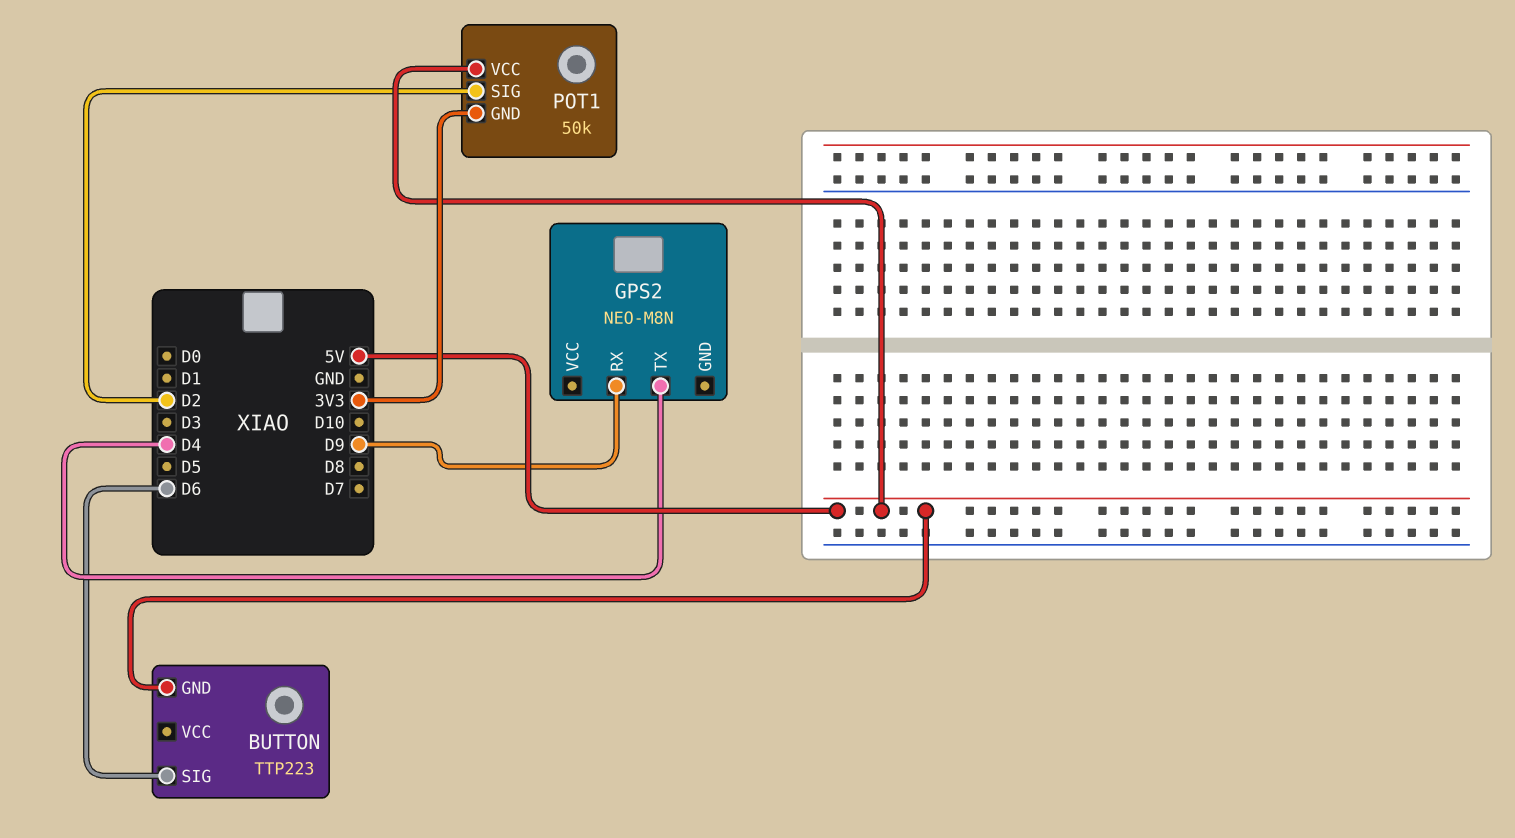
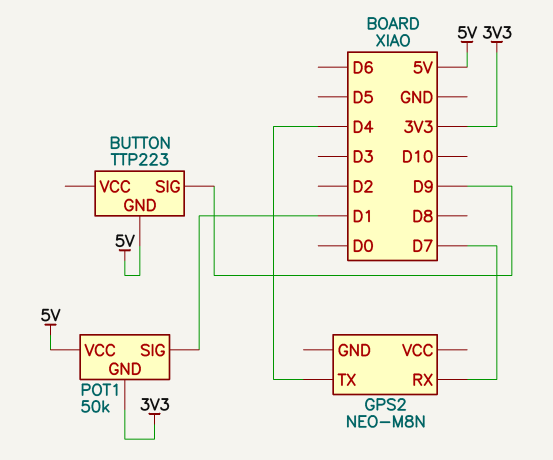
BUTTON pin SIG: D6 -> D9
GPS2 pin RX: D9 -> D7
POT1 pin SIG: D2 -> D1

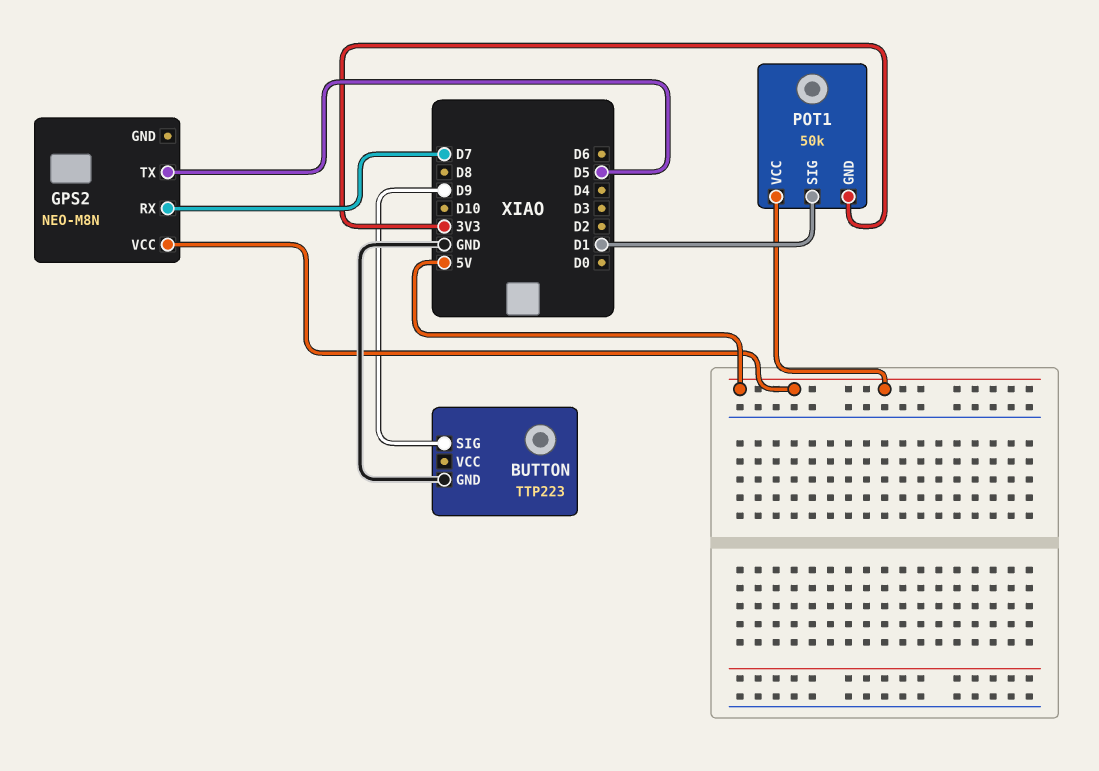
BUTTON pin GND: 5V -> GND
GPS2 pin TX: D4 -> D5
GPS2 pin VCC: none -> 5V

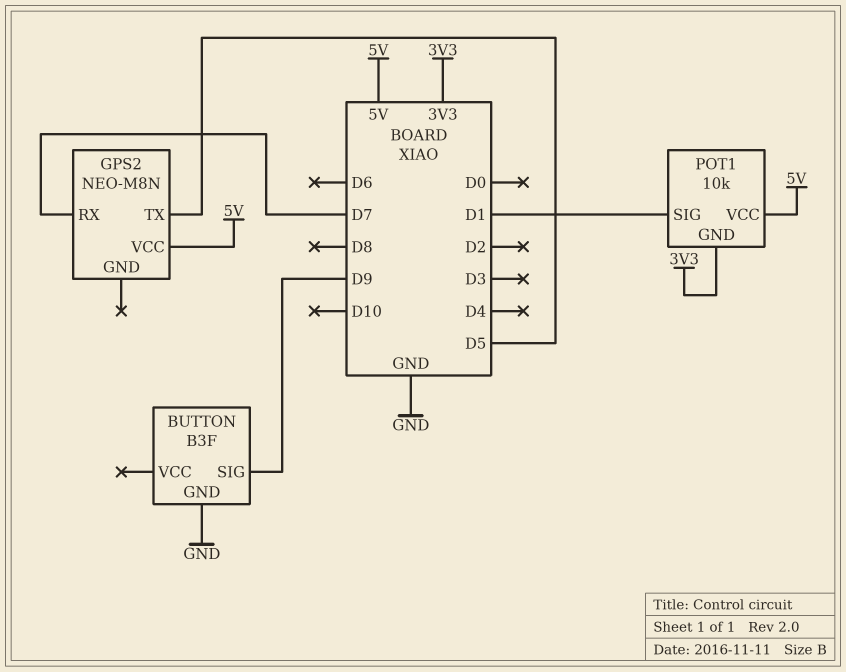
BUTTON: TTP223 -> B3F
POT1: 50k -> 10k

